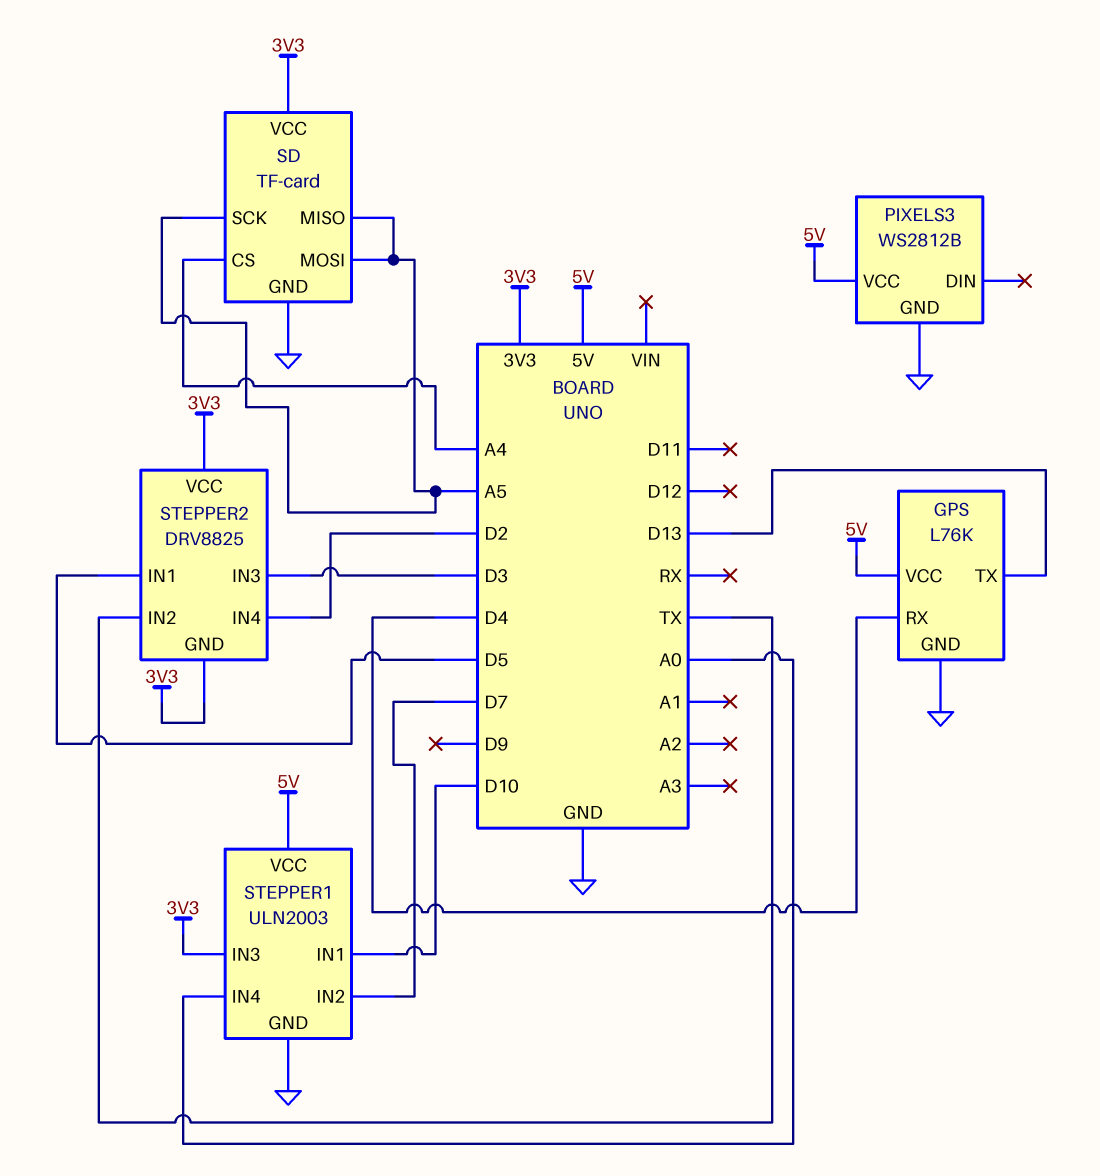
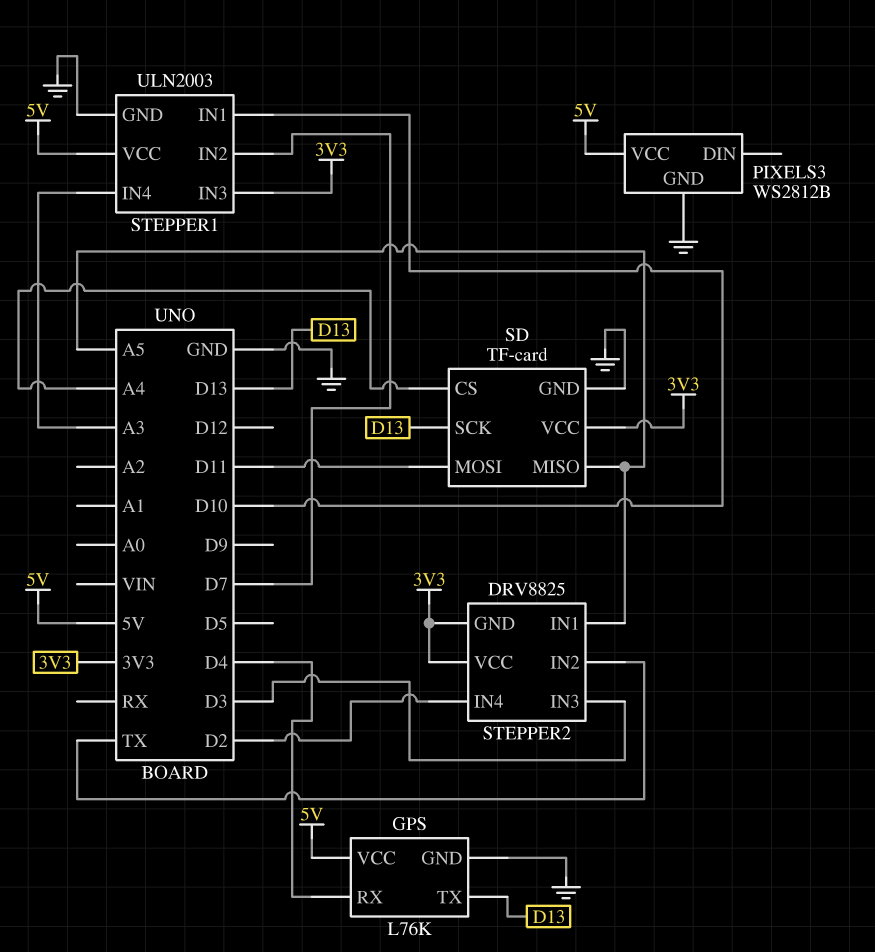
SD pin MOSI: A5 -> D11
SD pin SCK: A5 -> D13
STEPPER1 pin IN4: A0 -> A3
STEPPER2 pin IN1: D5 -> A5

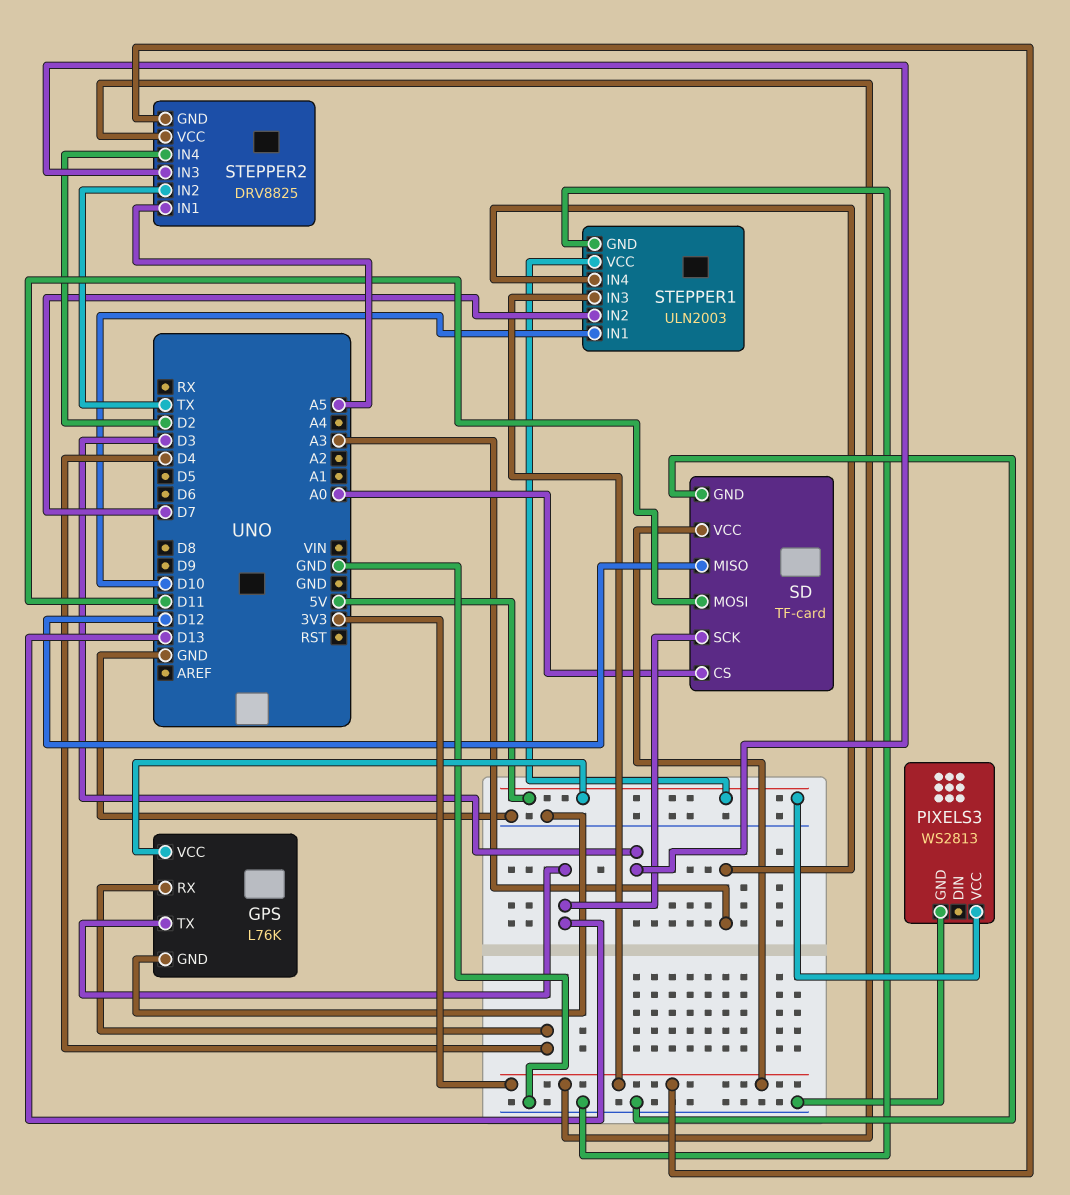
PIXELS3: WS2812B -> WS2813
SD pin CS: A4 -> A0
SD pin MISO: A5 -> D12

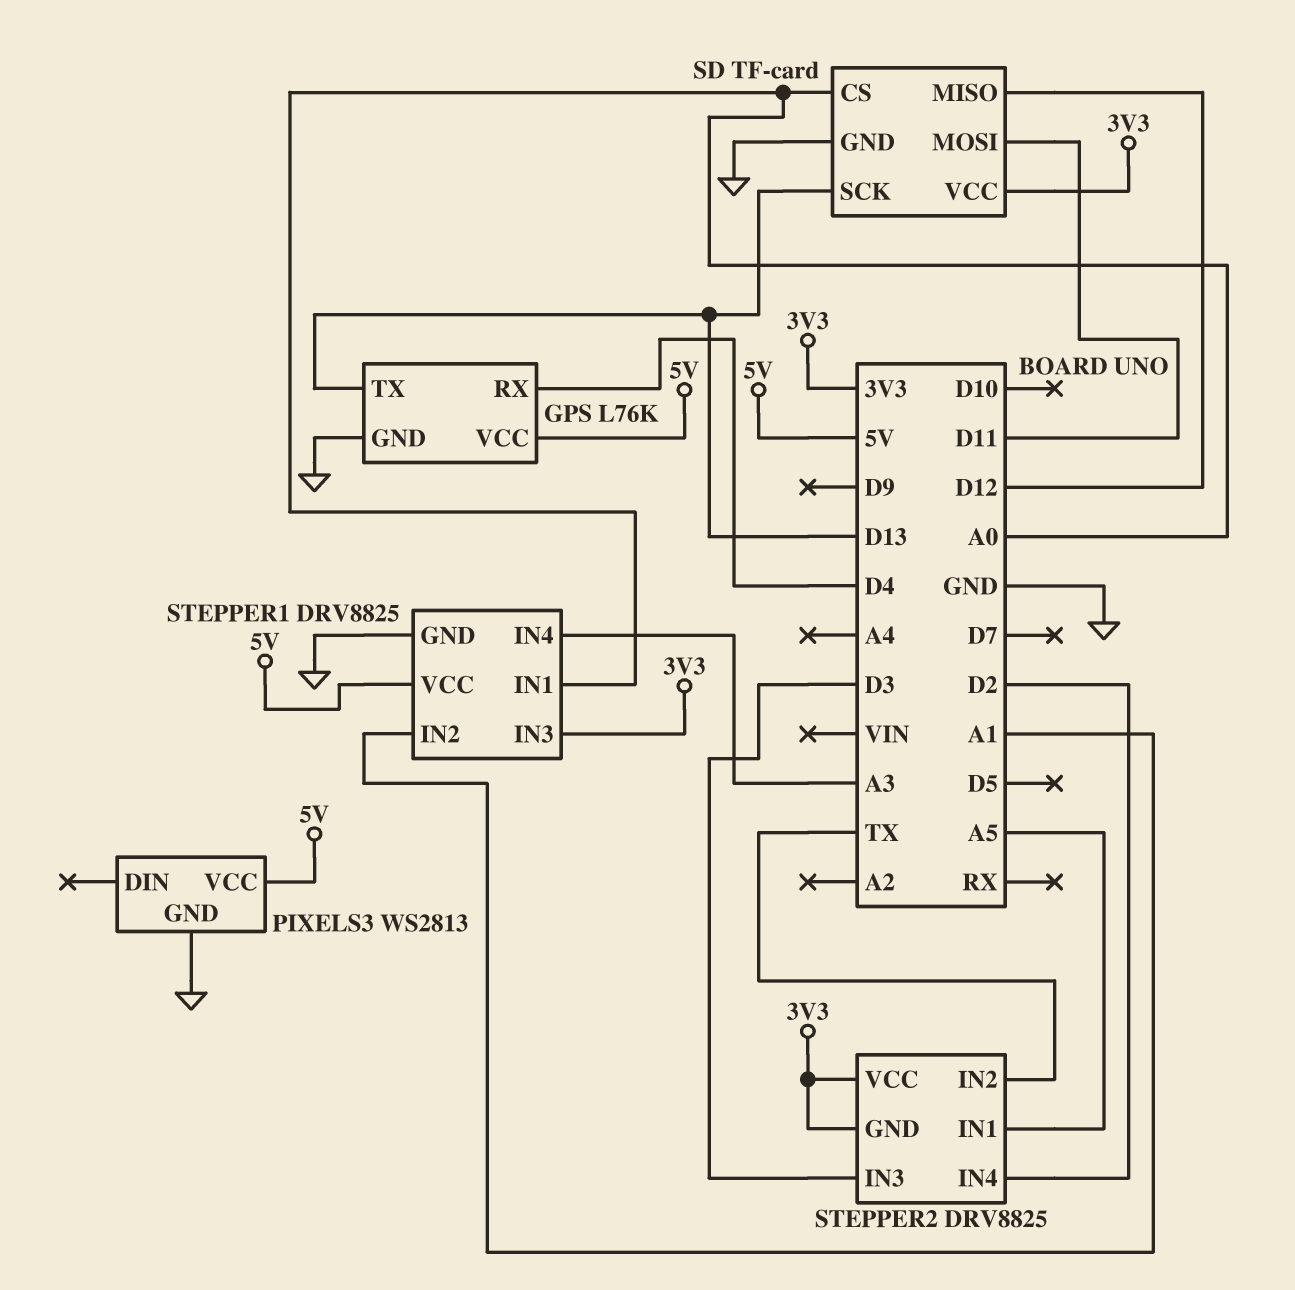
STEPPER1: ULN2003 -> DRV8825
STEPPER1 pin IN1: D10 -> A0
STEPPER1 pin IN2: D7 -> A1

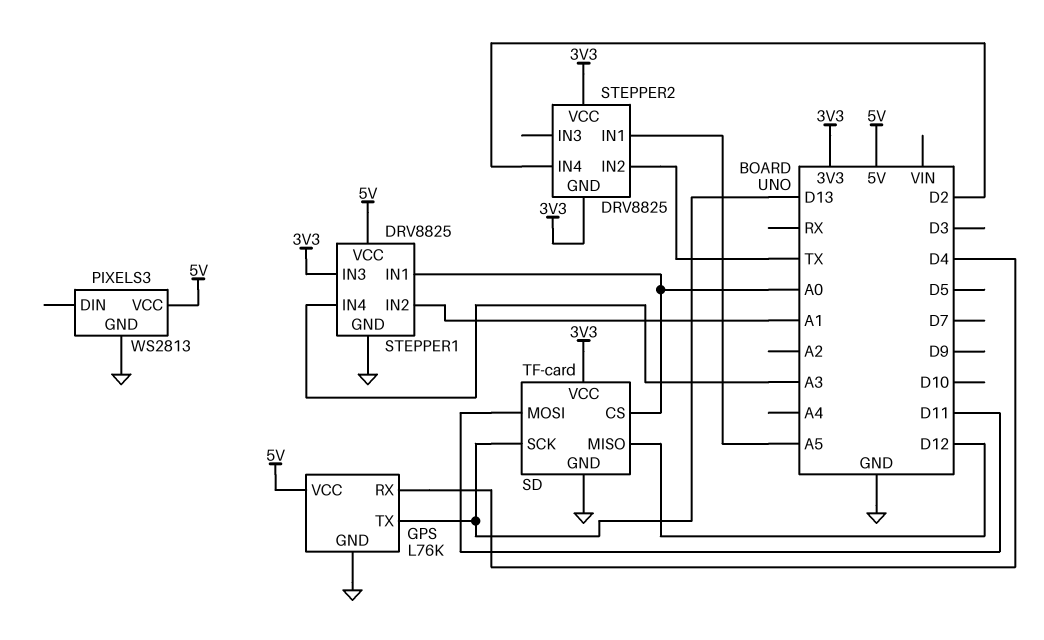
STEPPER2 pin IN3: D3 -> none

